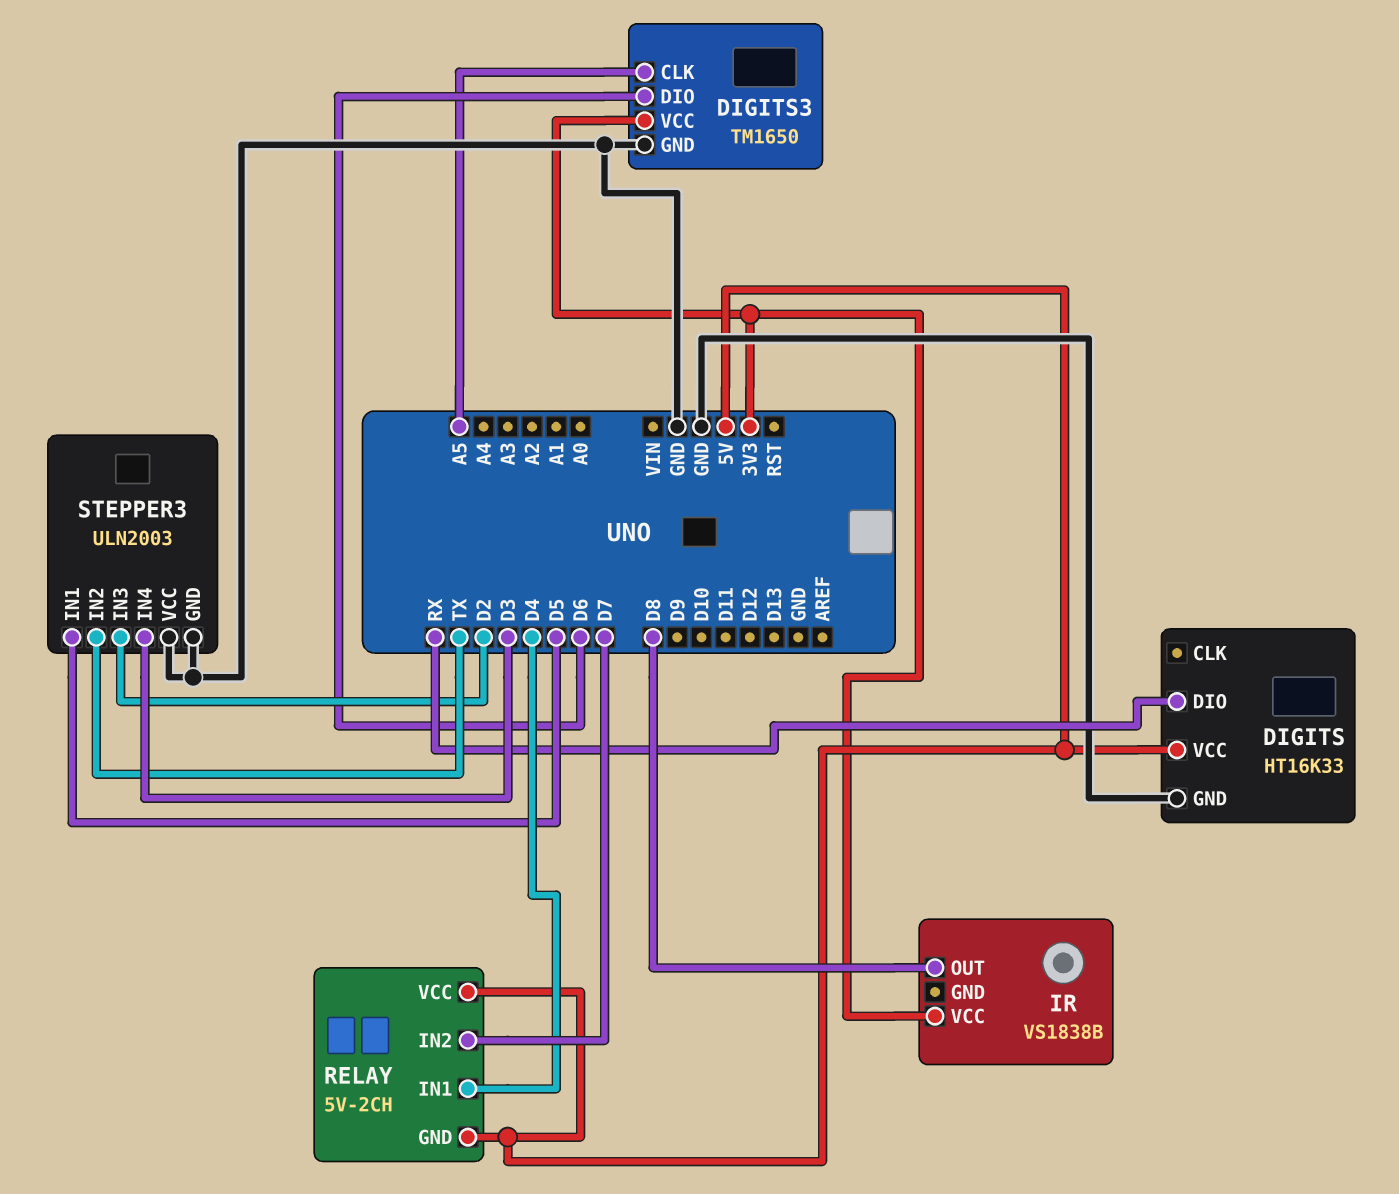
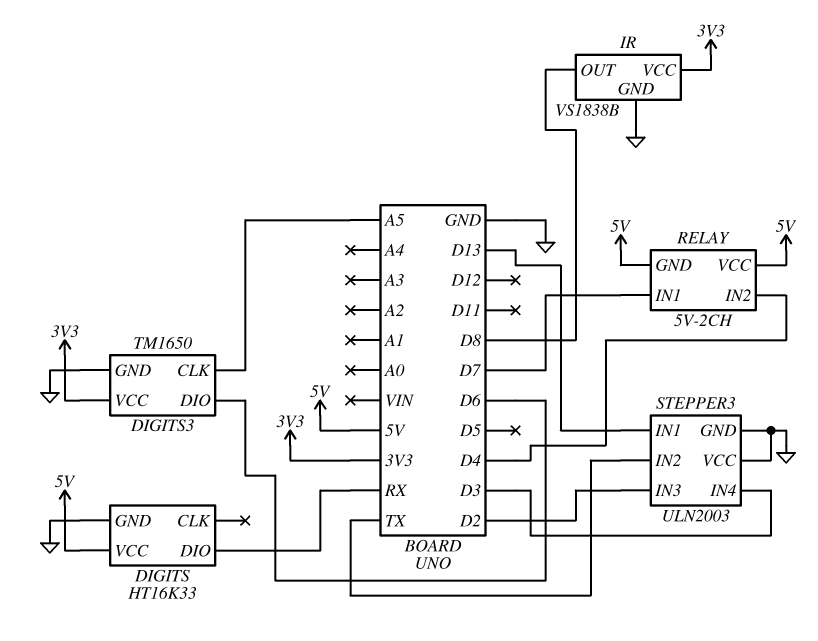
IR pin GND: none -> GND
RELAY pin IN1: D4 -> D7
RELAY pin IN2: D7 -> D4
STEPPER3 pin IN1: D5 -> D13

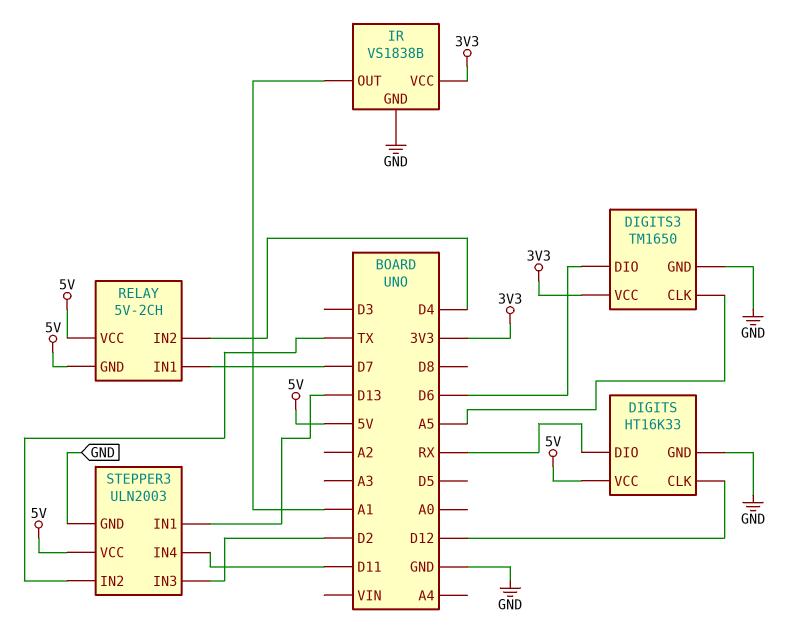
DIGITS pin CLK: none -> D12
IR pin OUT: D8 -> A1
STEPPER3 pin IN4: D3 -> D11
STEPPER3 pin VCC: GND -> 5V

